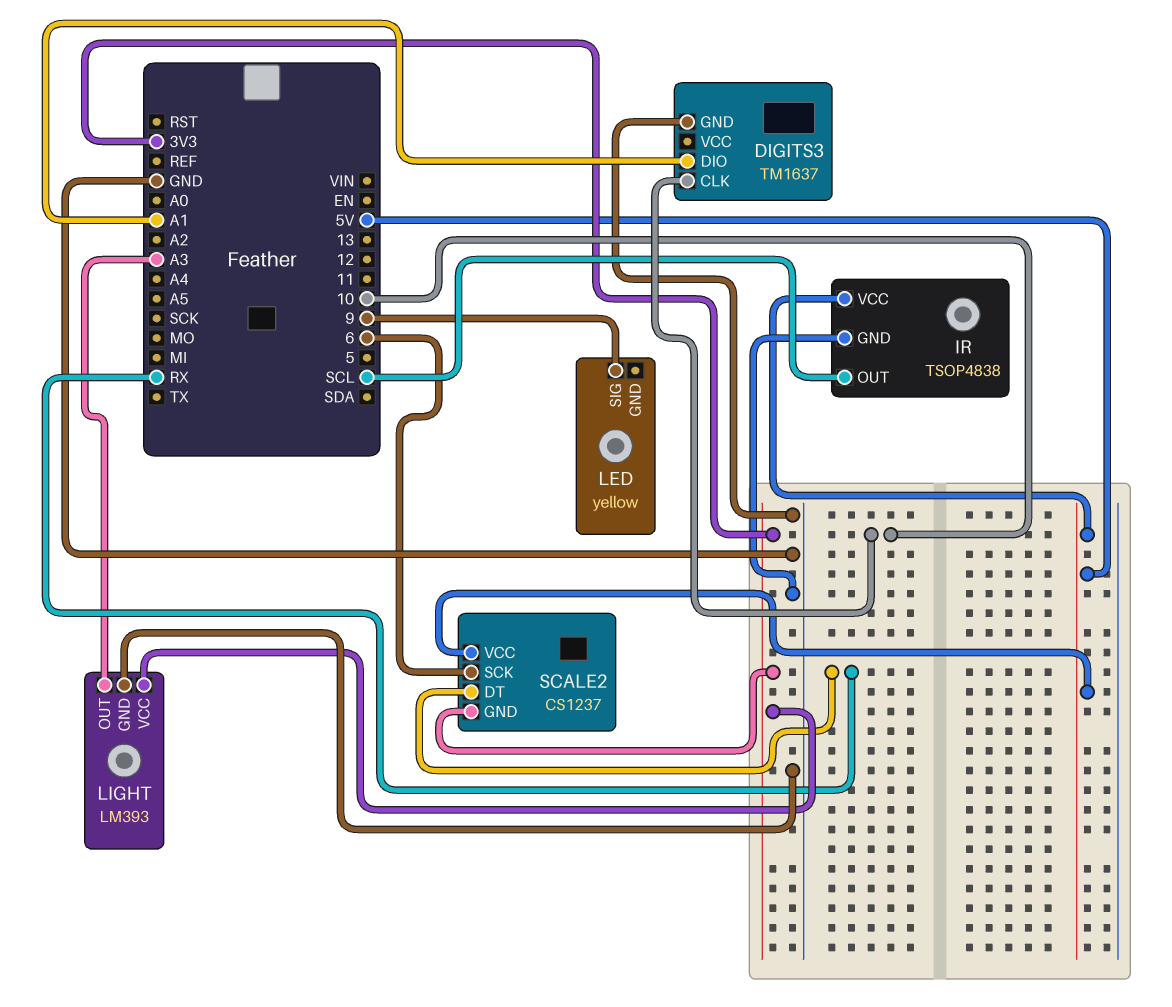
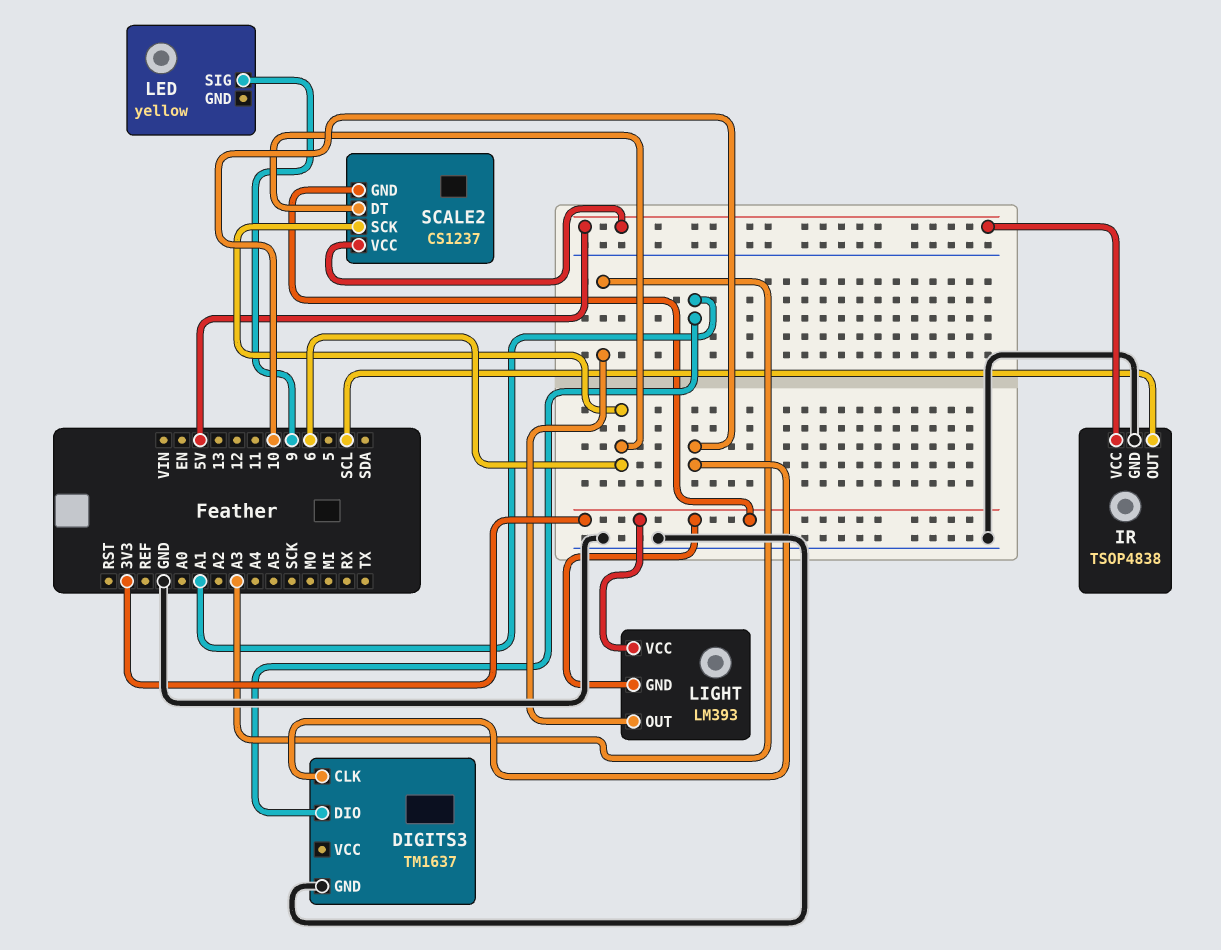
LIGHT pin GND: GND -> 3V3
SCALE2 pin DT: RX -> 6

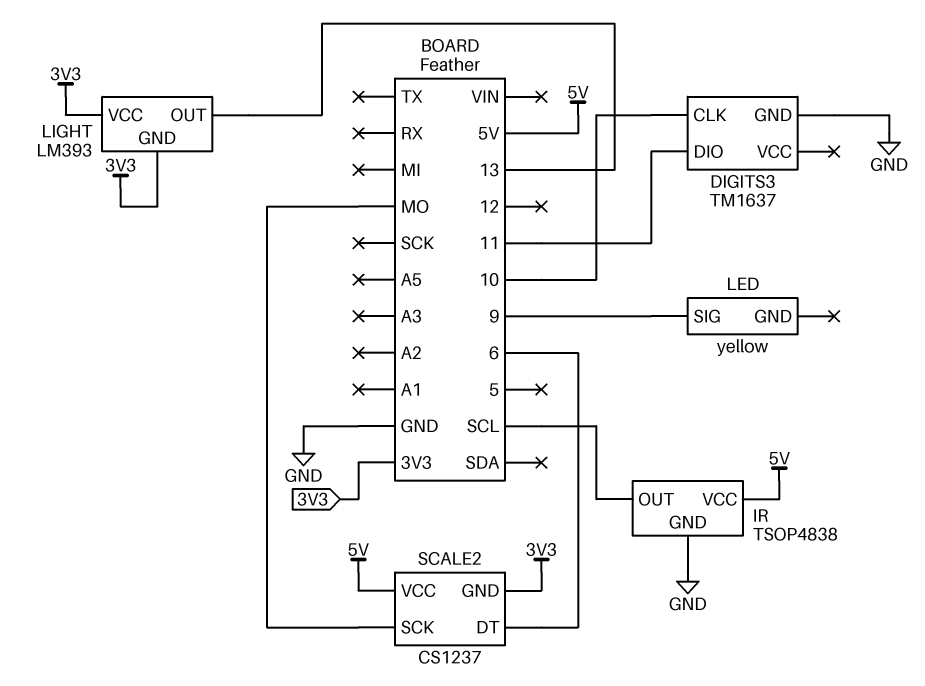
DIGITS3 pin DIO: A1 -> 11
LIGHT pin OUT: A3 -> 13
SCALE2 pin SCK: 6 -> MO

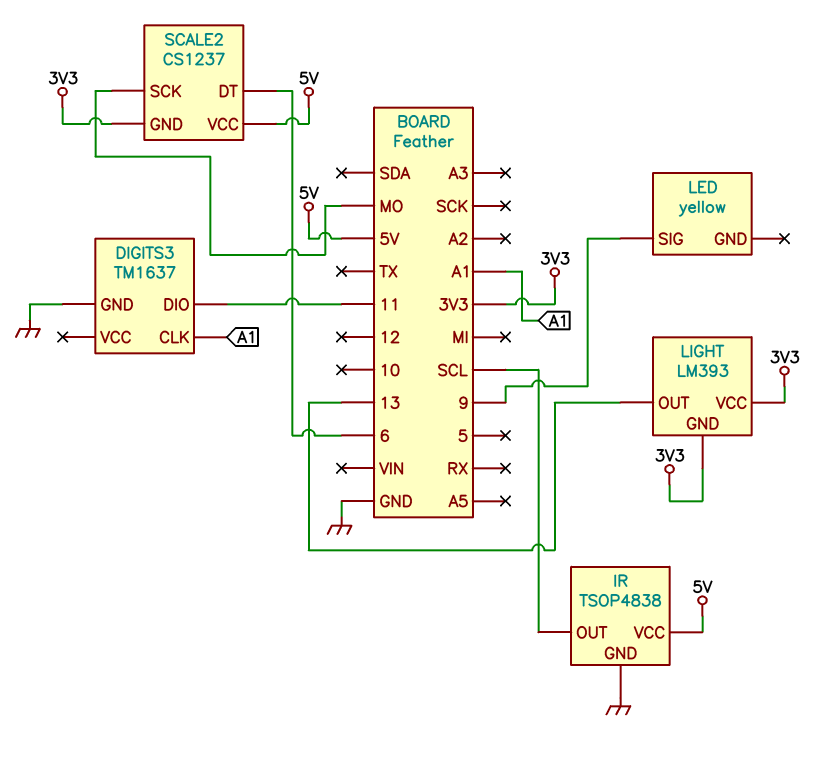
DIGITS3 pin CLK: 10 -> A1

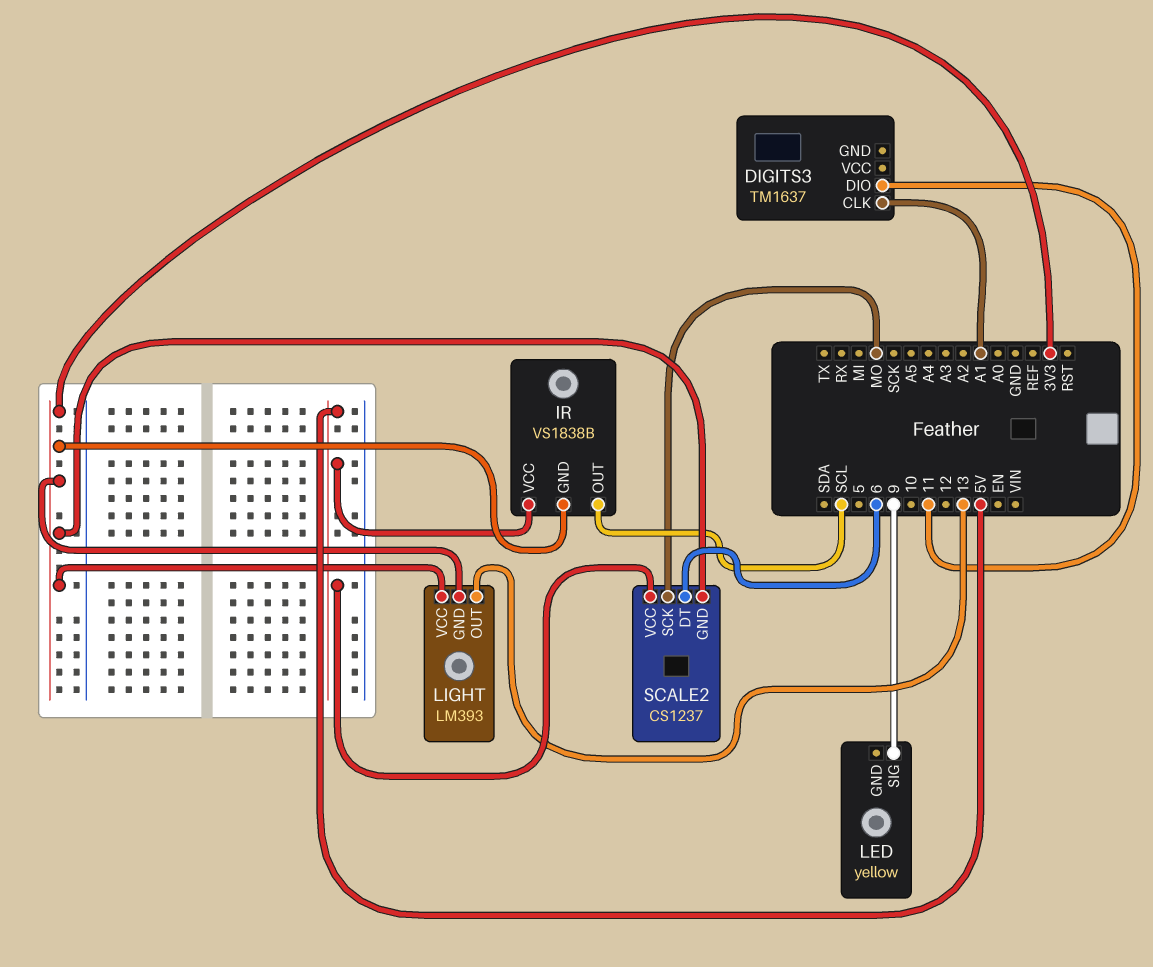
DIGITS3 pin GND: GND -> none
IR: TSOP4838 -> VS1838B
IR pin GND: GND -> 3V3

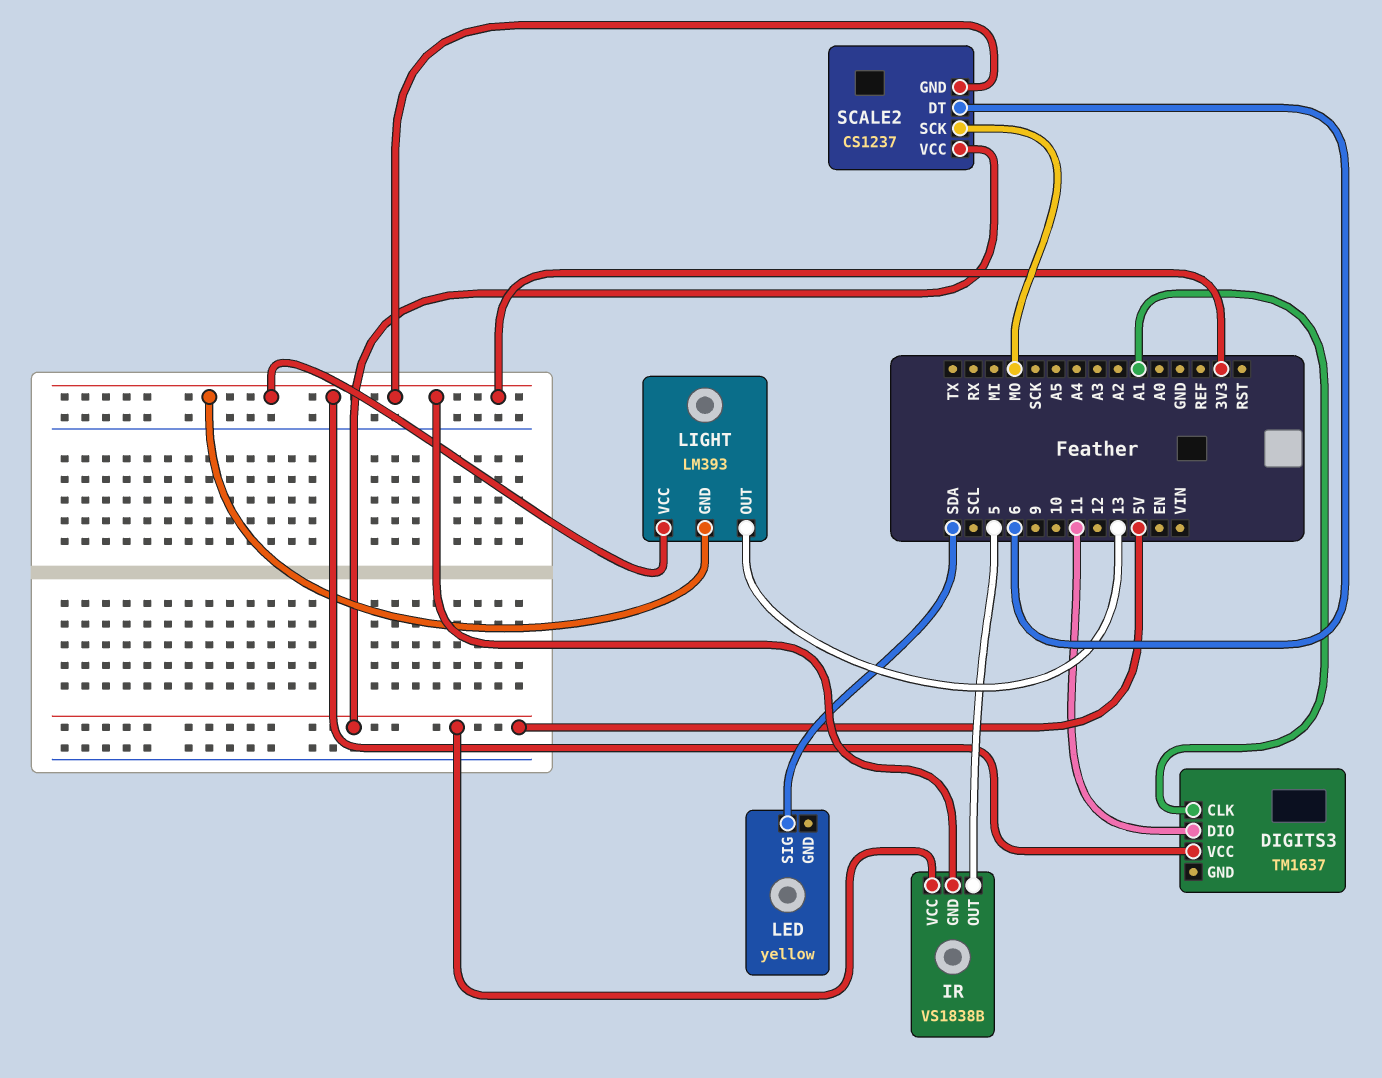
DIGITS3 pin VCC: none -> 3V3
IR pin OUT: SCL -> 5
LED pin SIG: 9 -> SDA

